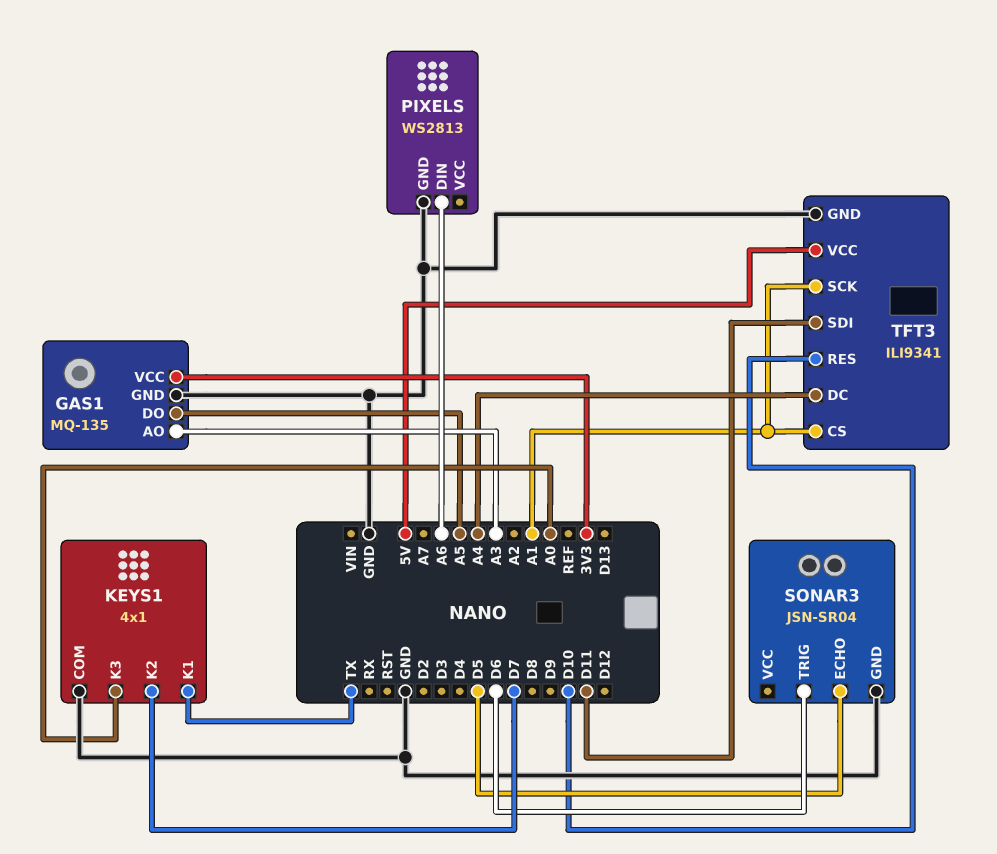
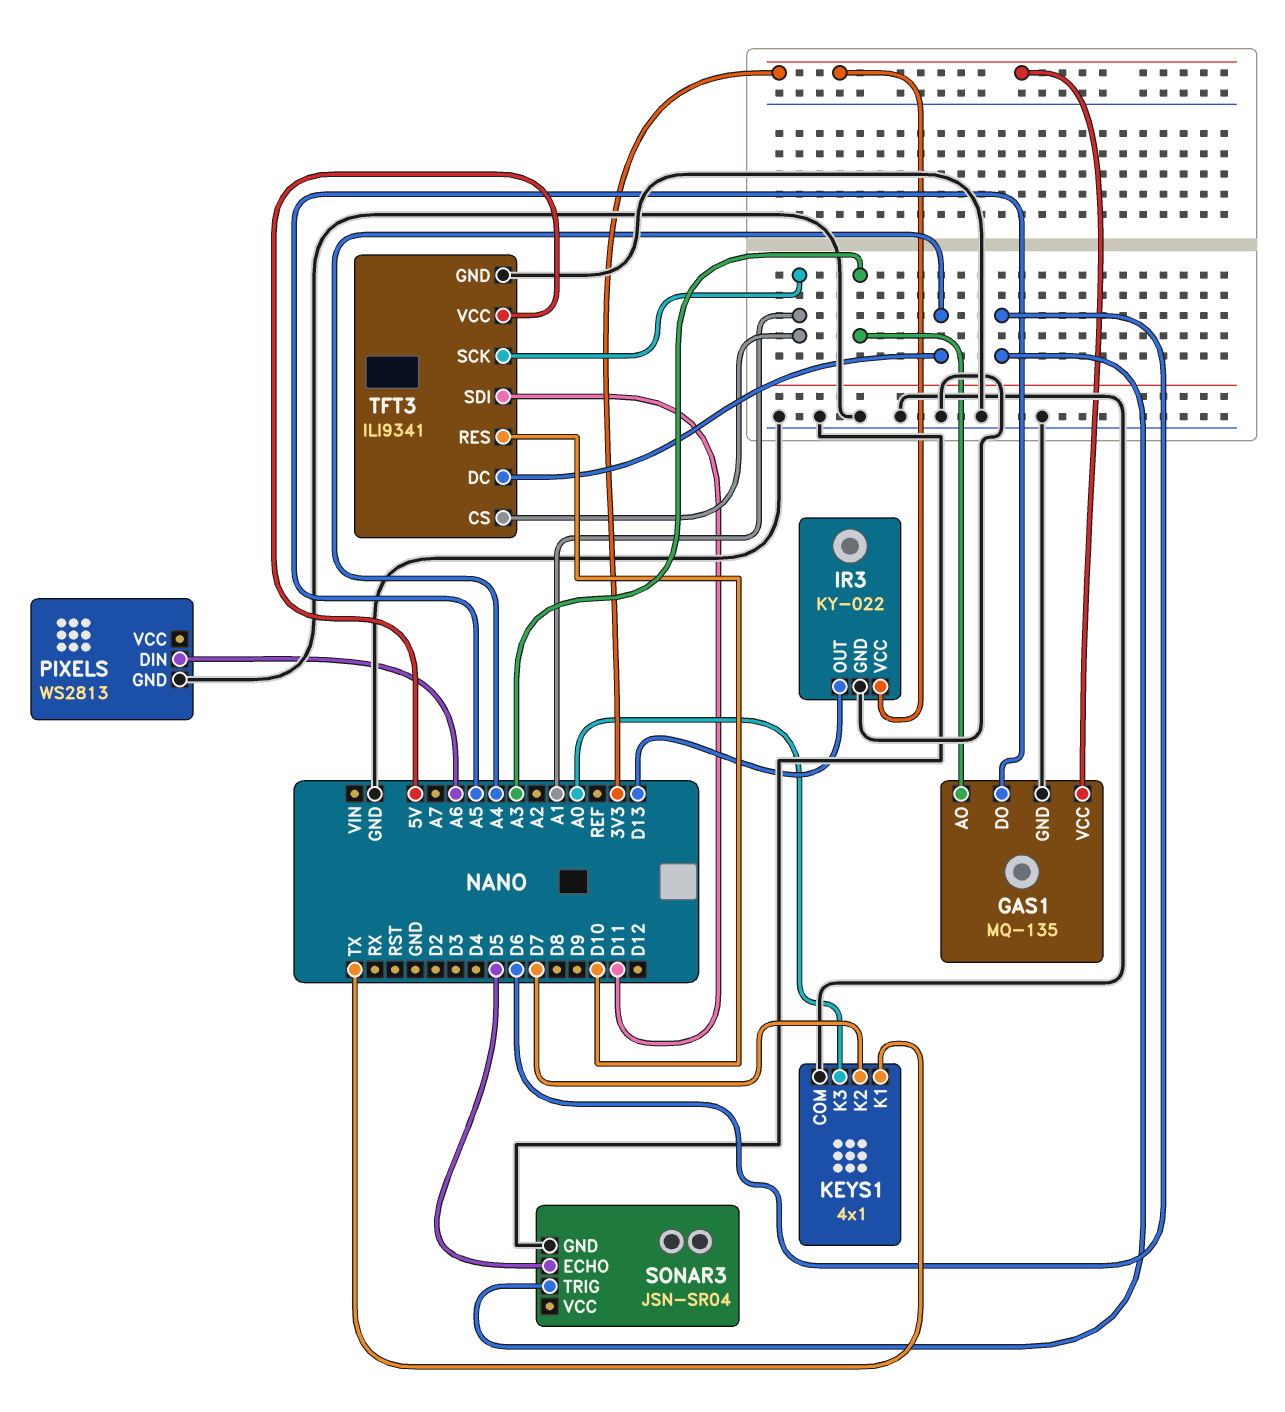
IR3: none -> KY-022
IR3 pin GND: none -> GND
IR3 pin OUT: none -> D13
IR3 pin VCC: none -> 3V3

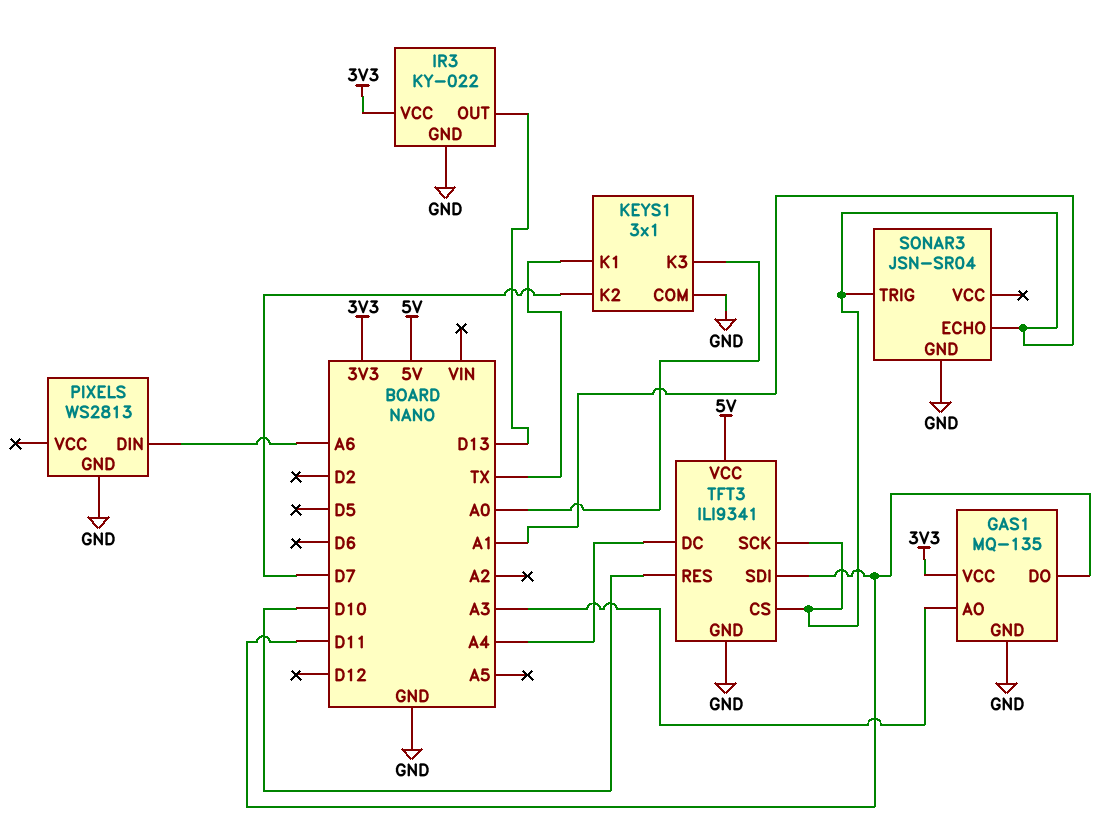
GAS1 pin DO: A5 -> D11
KEYS1: 4x1 -> 3x1
SONAR3 pin ECHO: D5 -> A1
SONAR3 pin TRIG: D6 -> A1

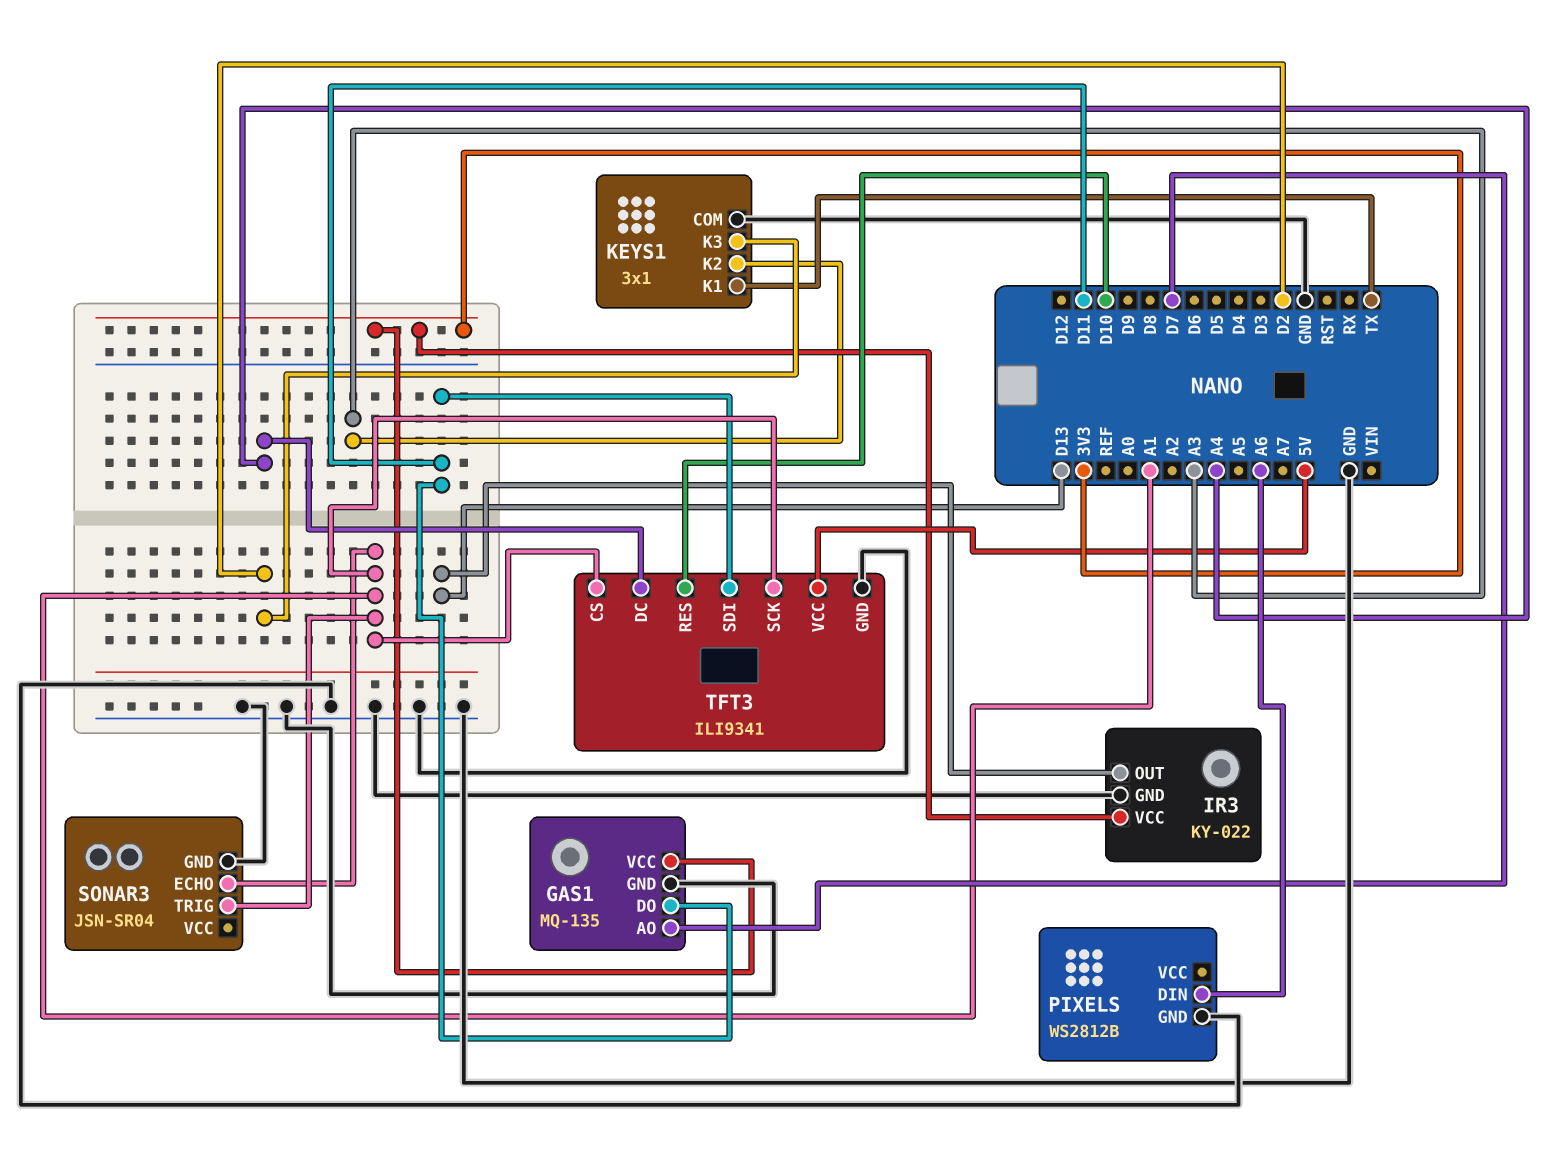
GAS1 pin AO: A3 -> D7
KEYS1 pin K2: D7 -> A3
KEYS1 pin K3: A0 -> D2
PIXELS: WS2813 -> WS2812B

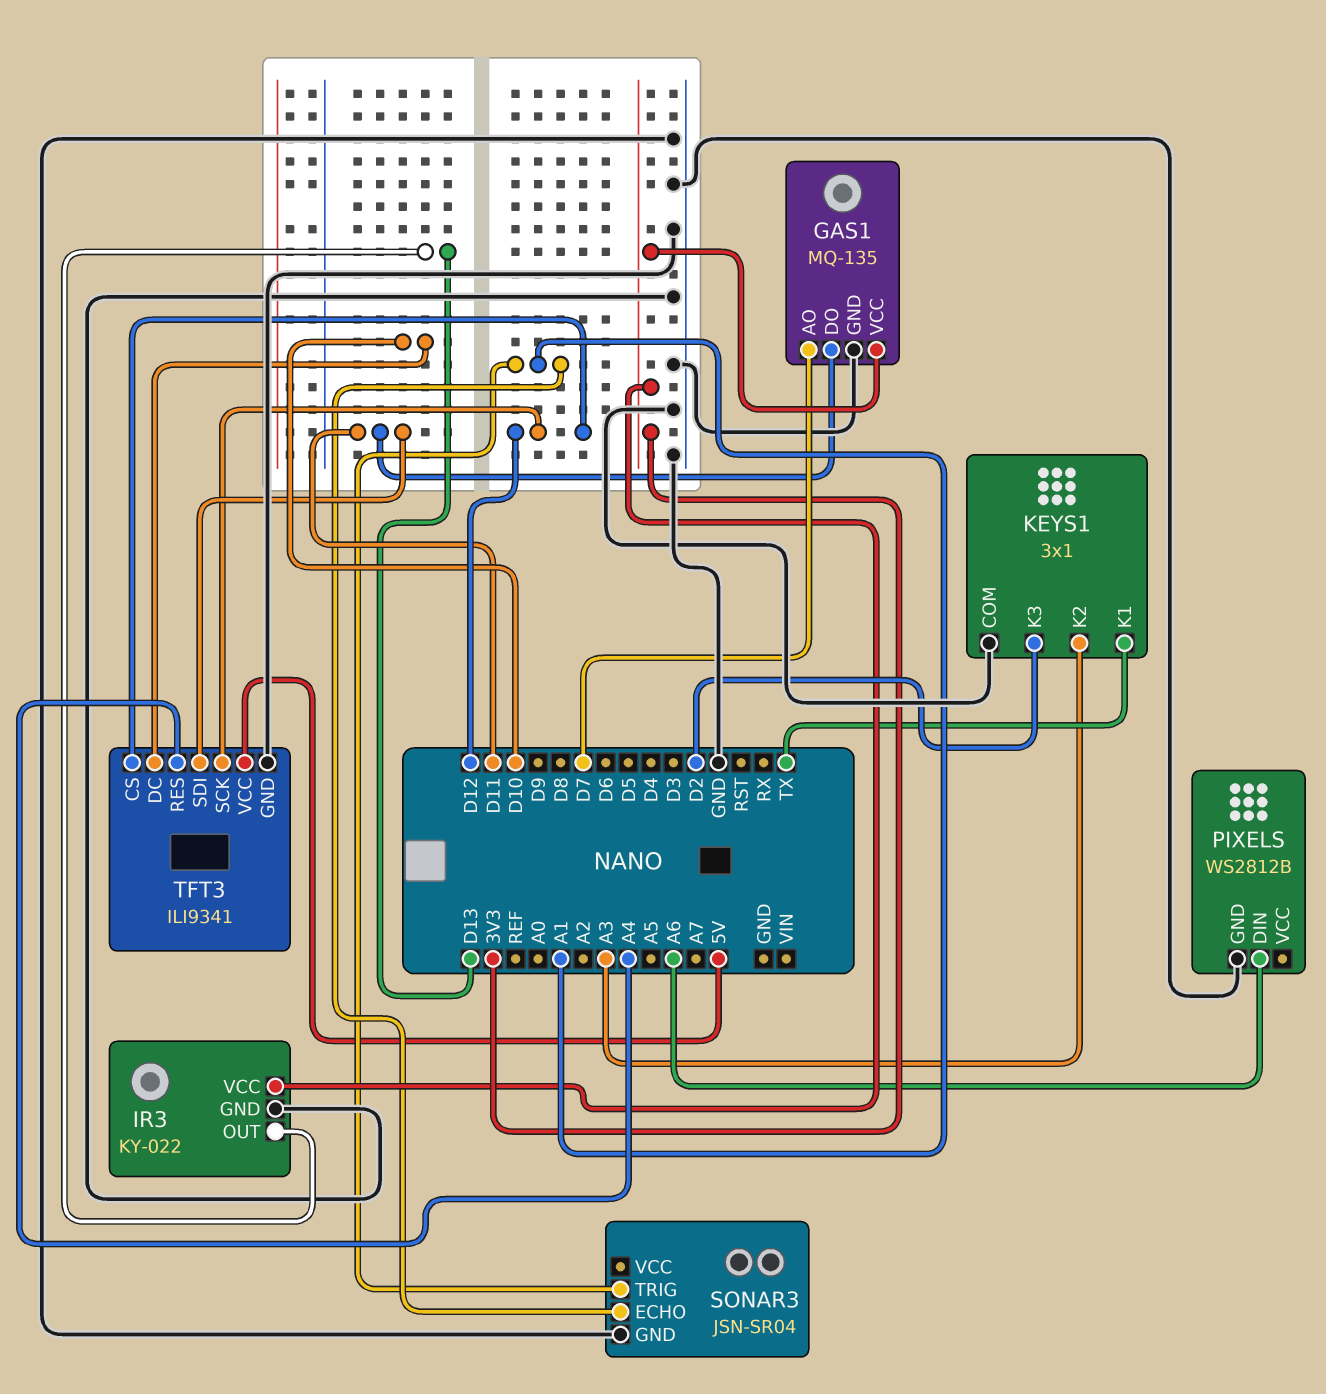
TFT3 pin CS: A1 -> D12
TFT3 pin DC: A4 -> D10
TFT3 pin RES: D10 -> A4
TFT3 pin SCK: A1 -> D12

